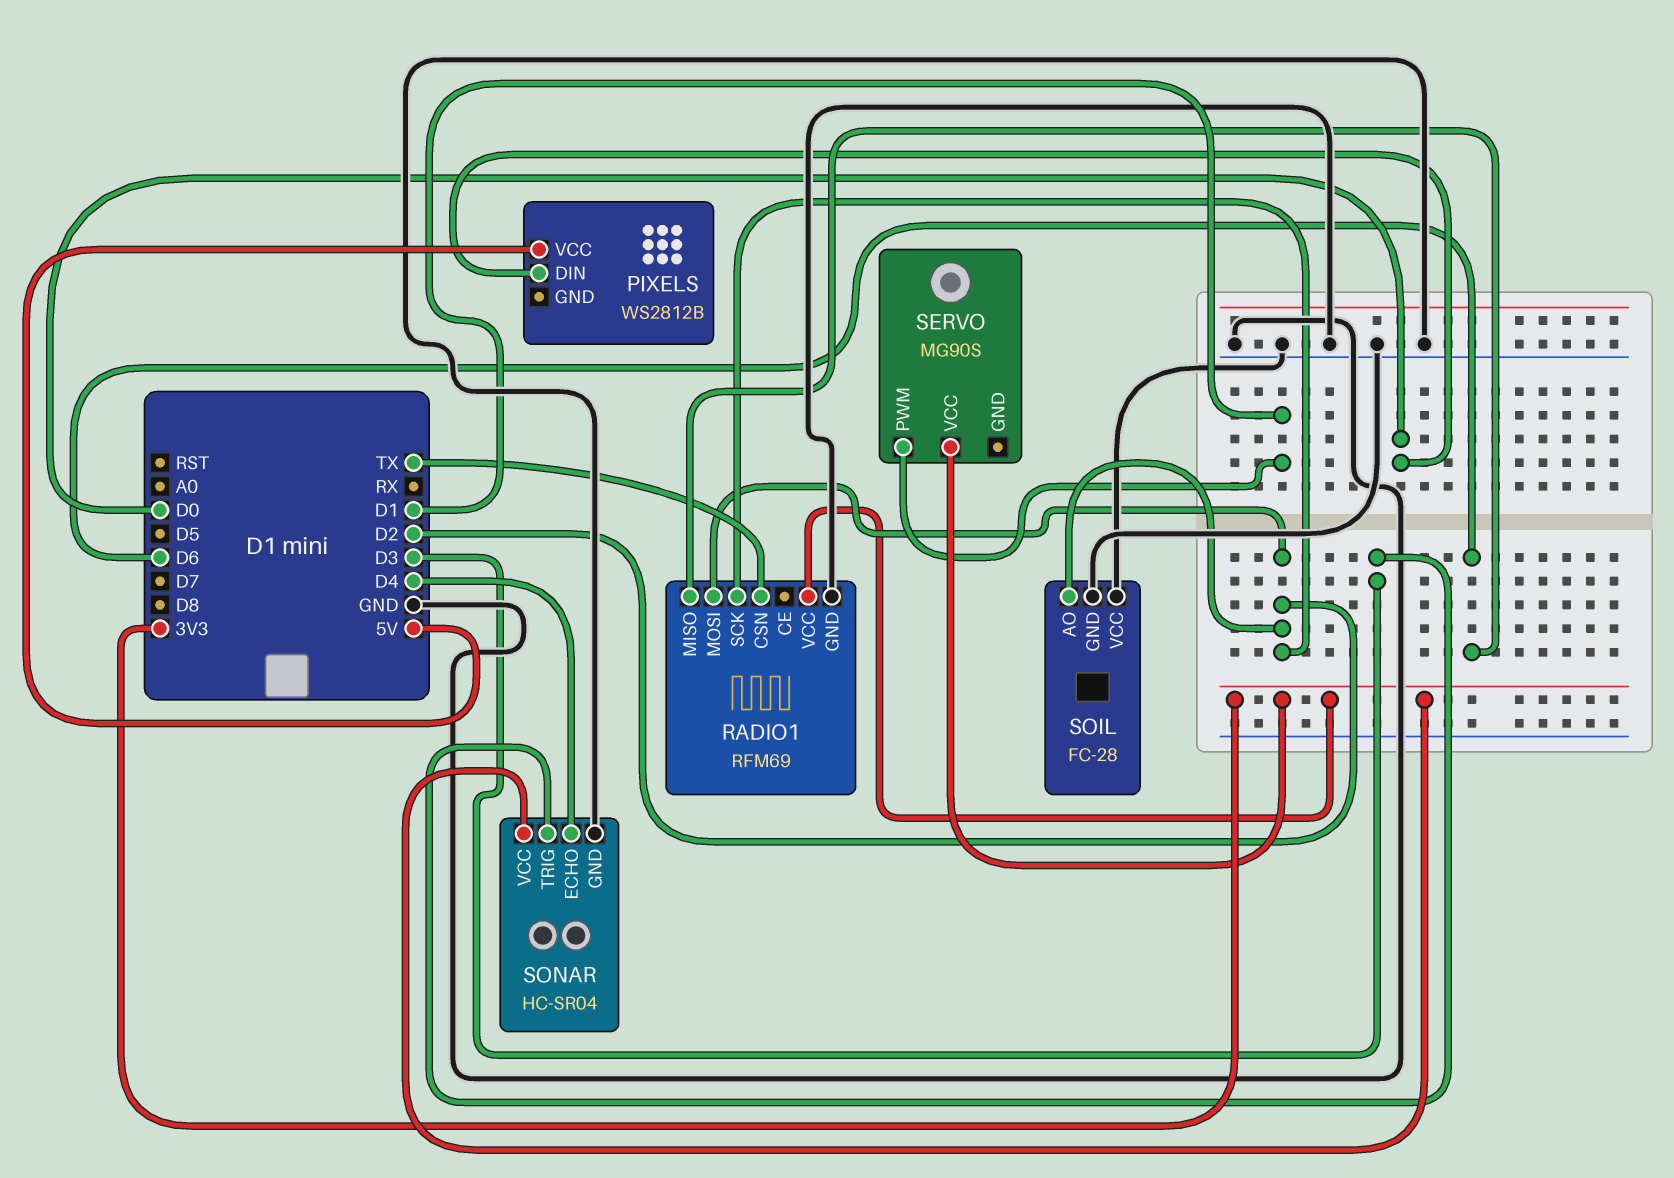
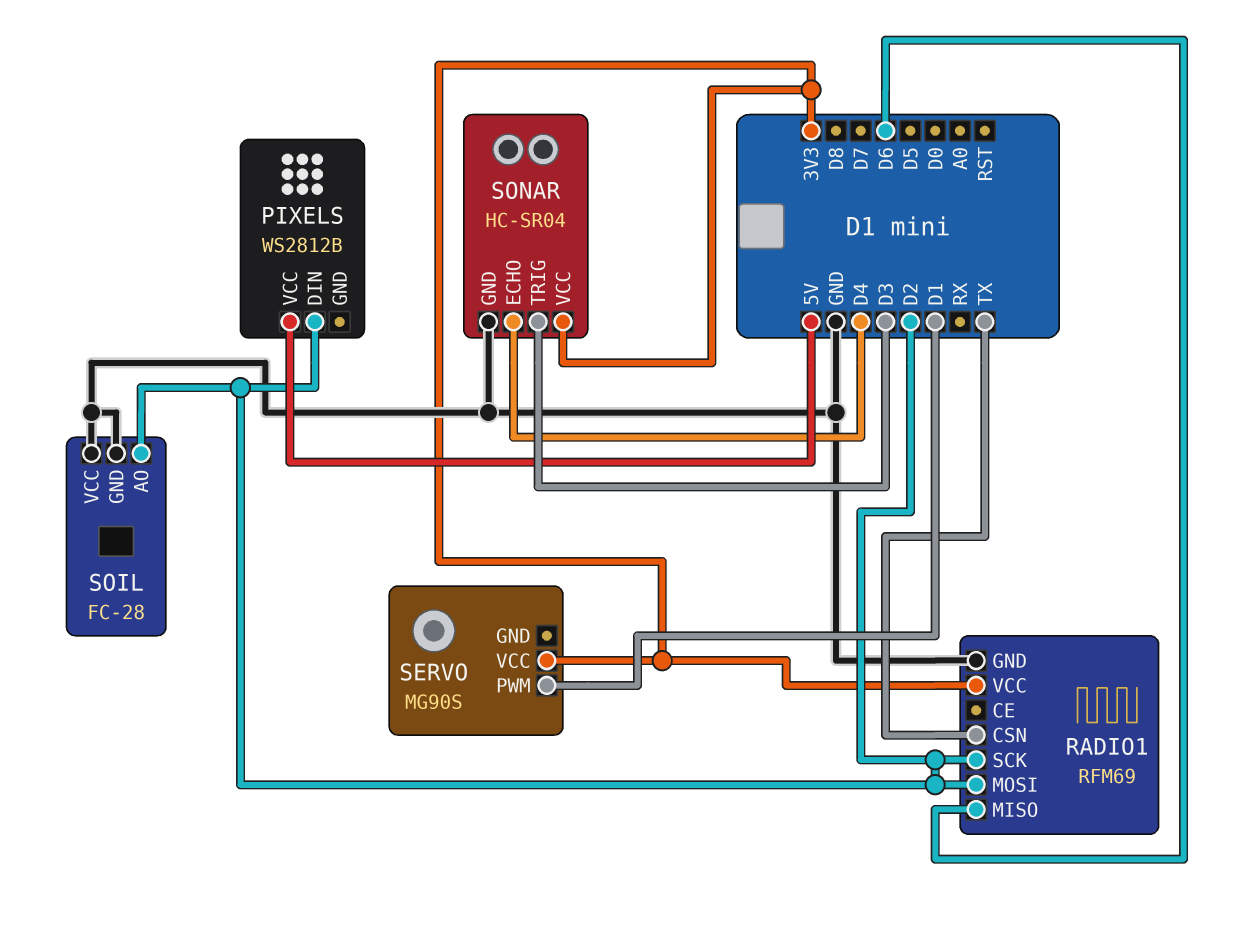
PIXELS pin DIN: D0 -> D2

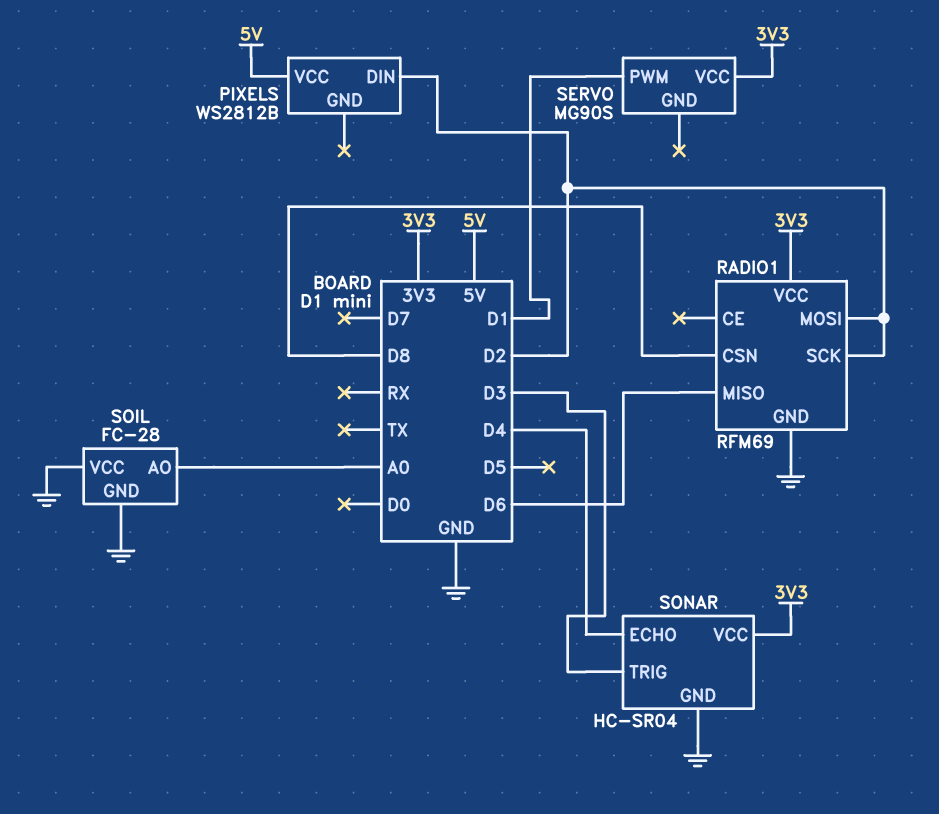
RADIO1 pin CSN: TX -> D8
SOIL pin AO: D2 -> A0

